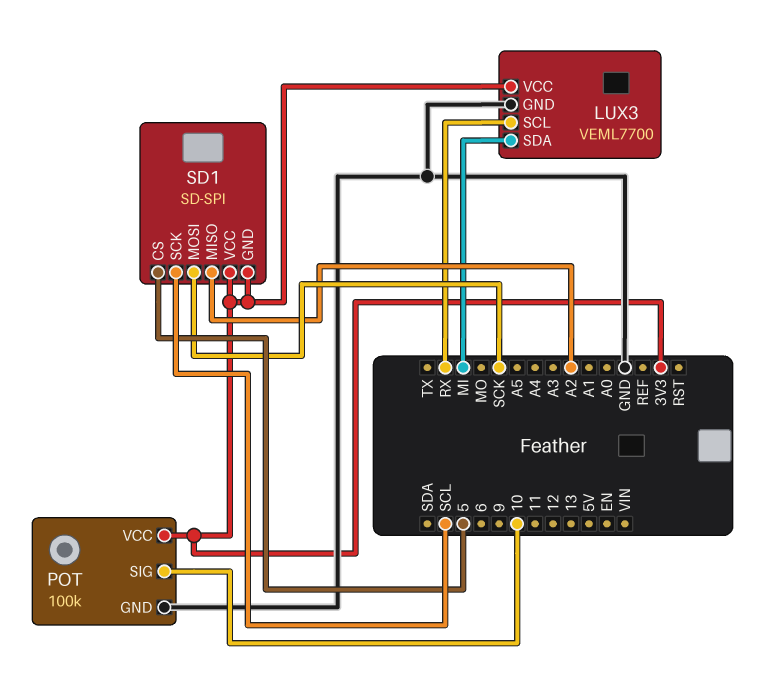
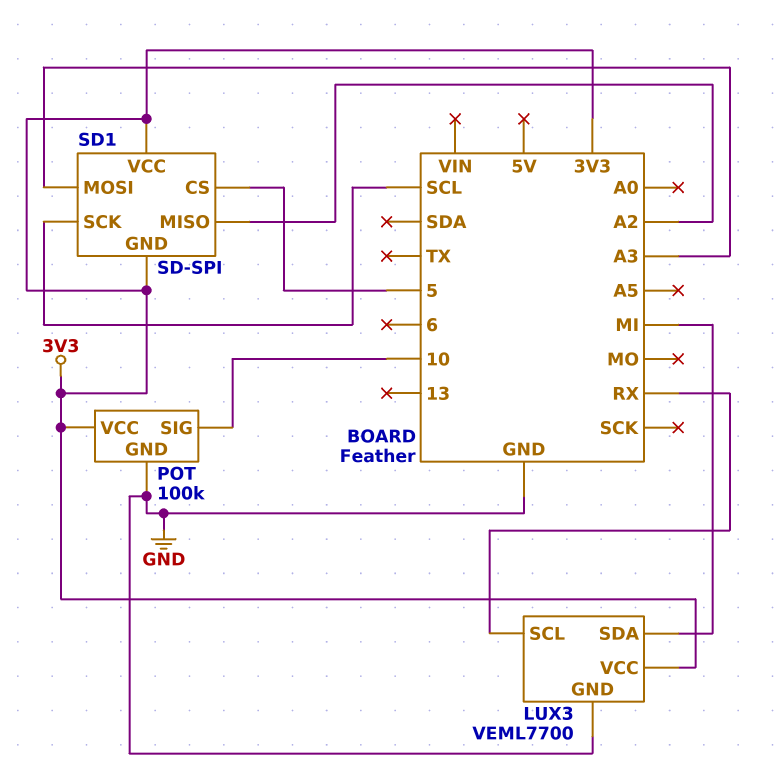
SD1 pin MOSI: SCK -> A3

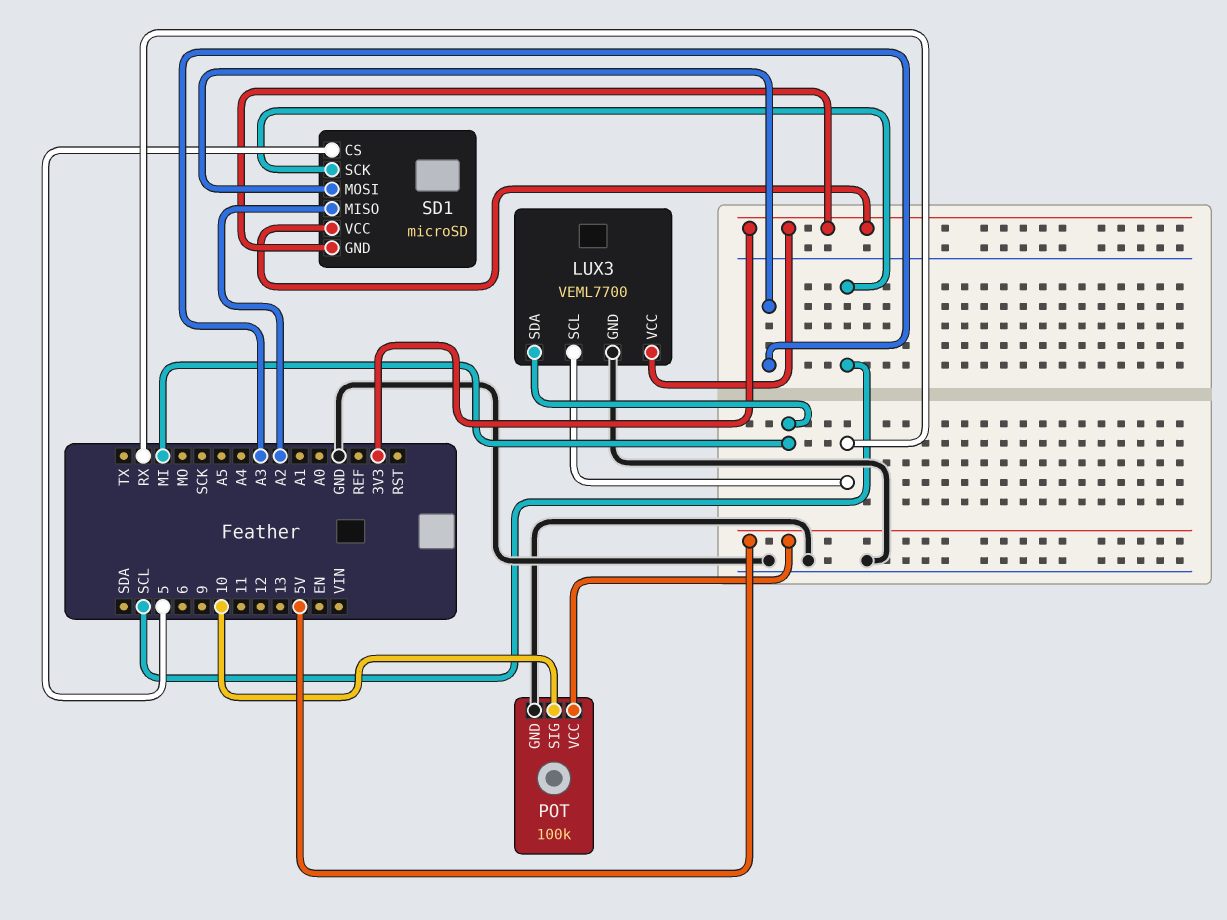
POT pin VCC: 3V3 -> 5V
SD1: SD-SPI -> microSD

